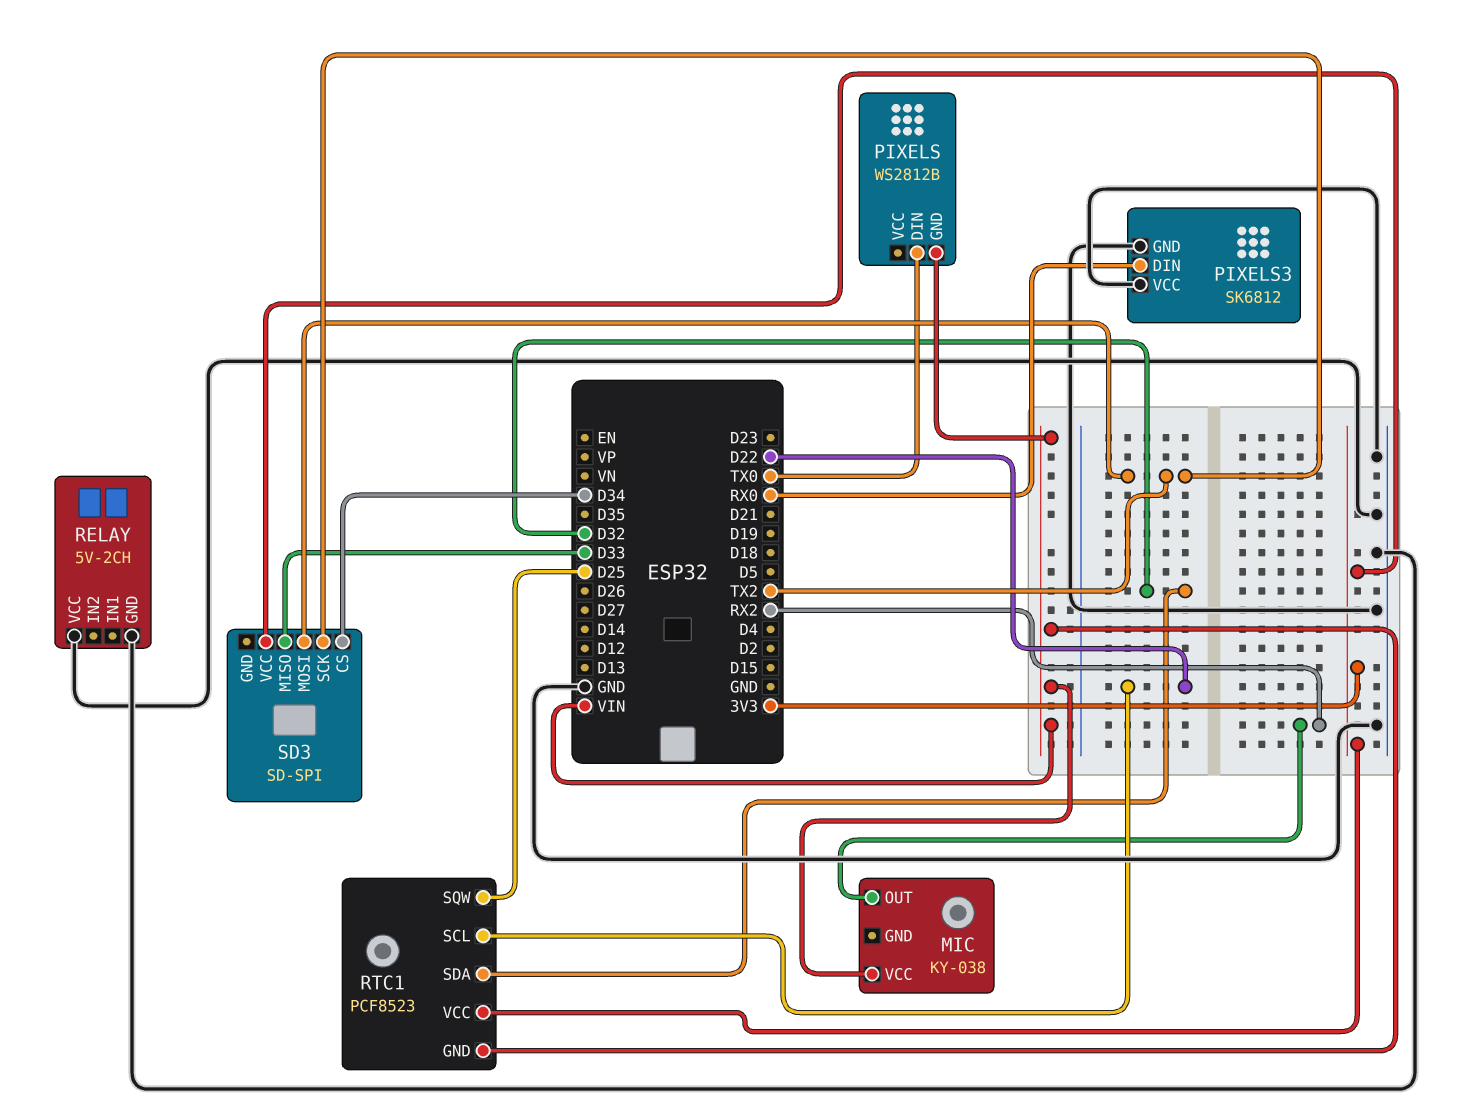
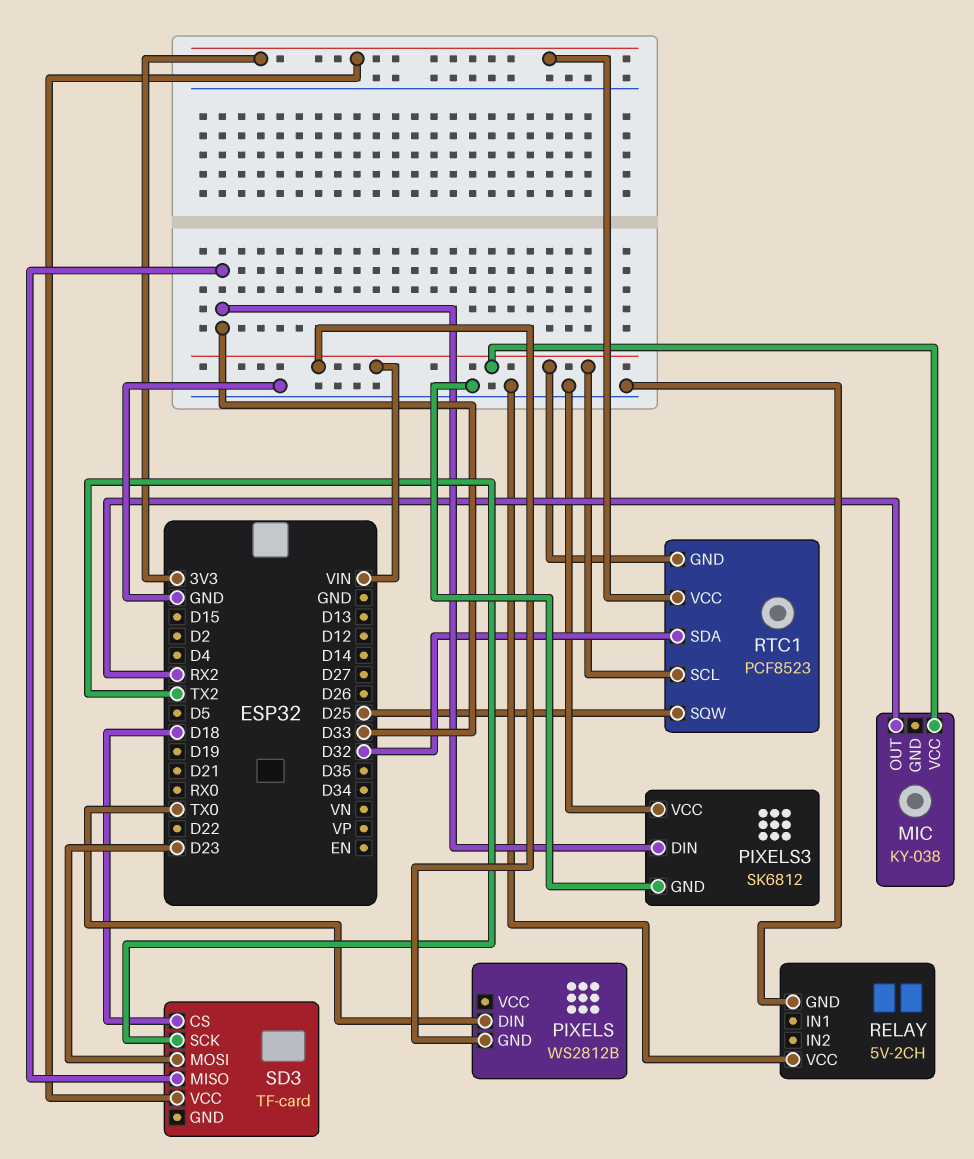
PIXELS3 pin DIN: RX0 -> D33
RTC1 pin SCL: D22 -> VIN
SD3: SD-SPI -> TF-card
SD3 pin CS: D34 -> D18
SD3 pin MOSI: TX2 -> D23

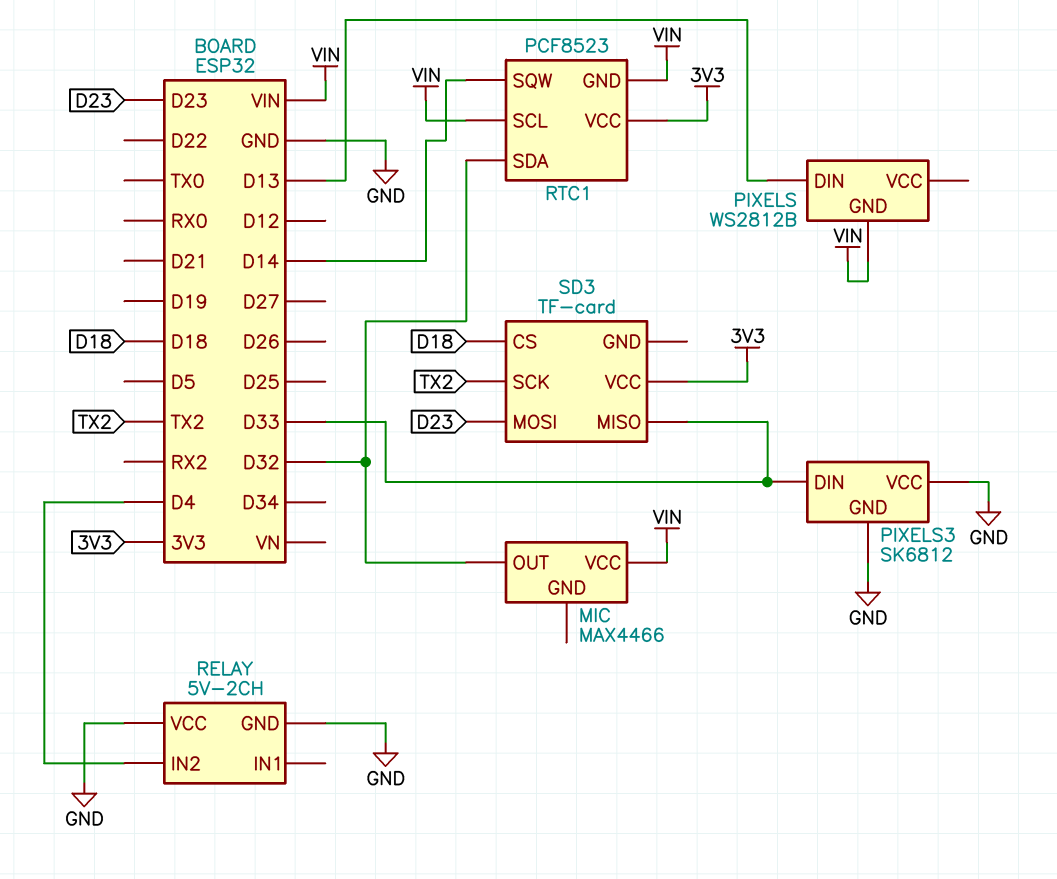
MIC: KY-038 -> MAX4466
MIC pin OUT: RX2 -> D32
PIXELS pin DIN: TX0 -> D13
RELAY pin IN2: none -> D4
RTC1 pin SQW: D25 -> D14

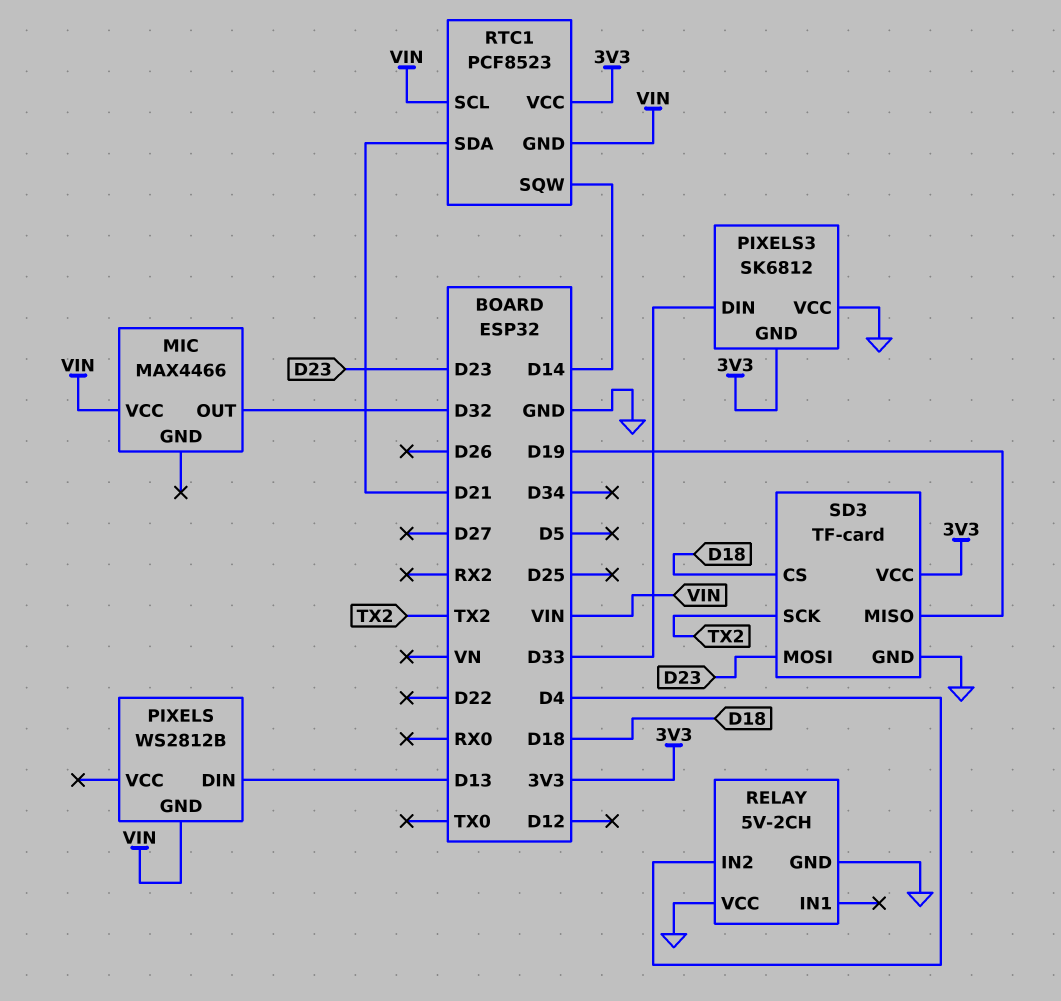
PIXELS3 pin GND: GND -> 3V3
RTC1 pin SDA: D32 -> D21
SD3 pin GND: none -> GND
SD3 pin MISO: D33 -> D19

